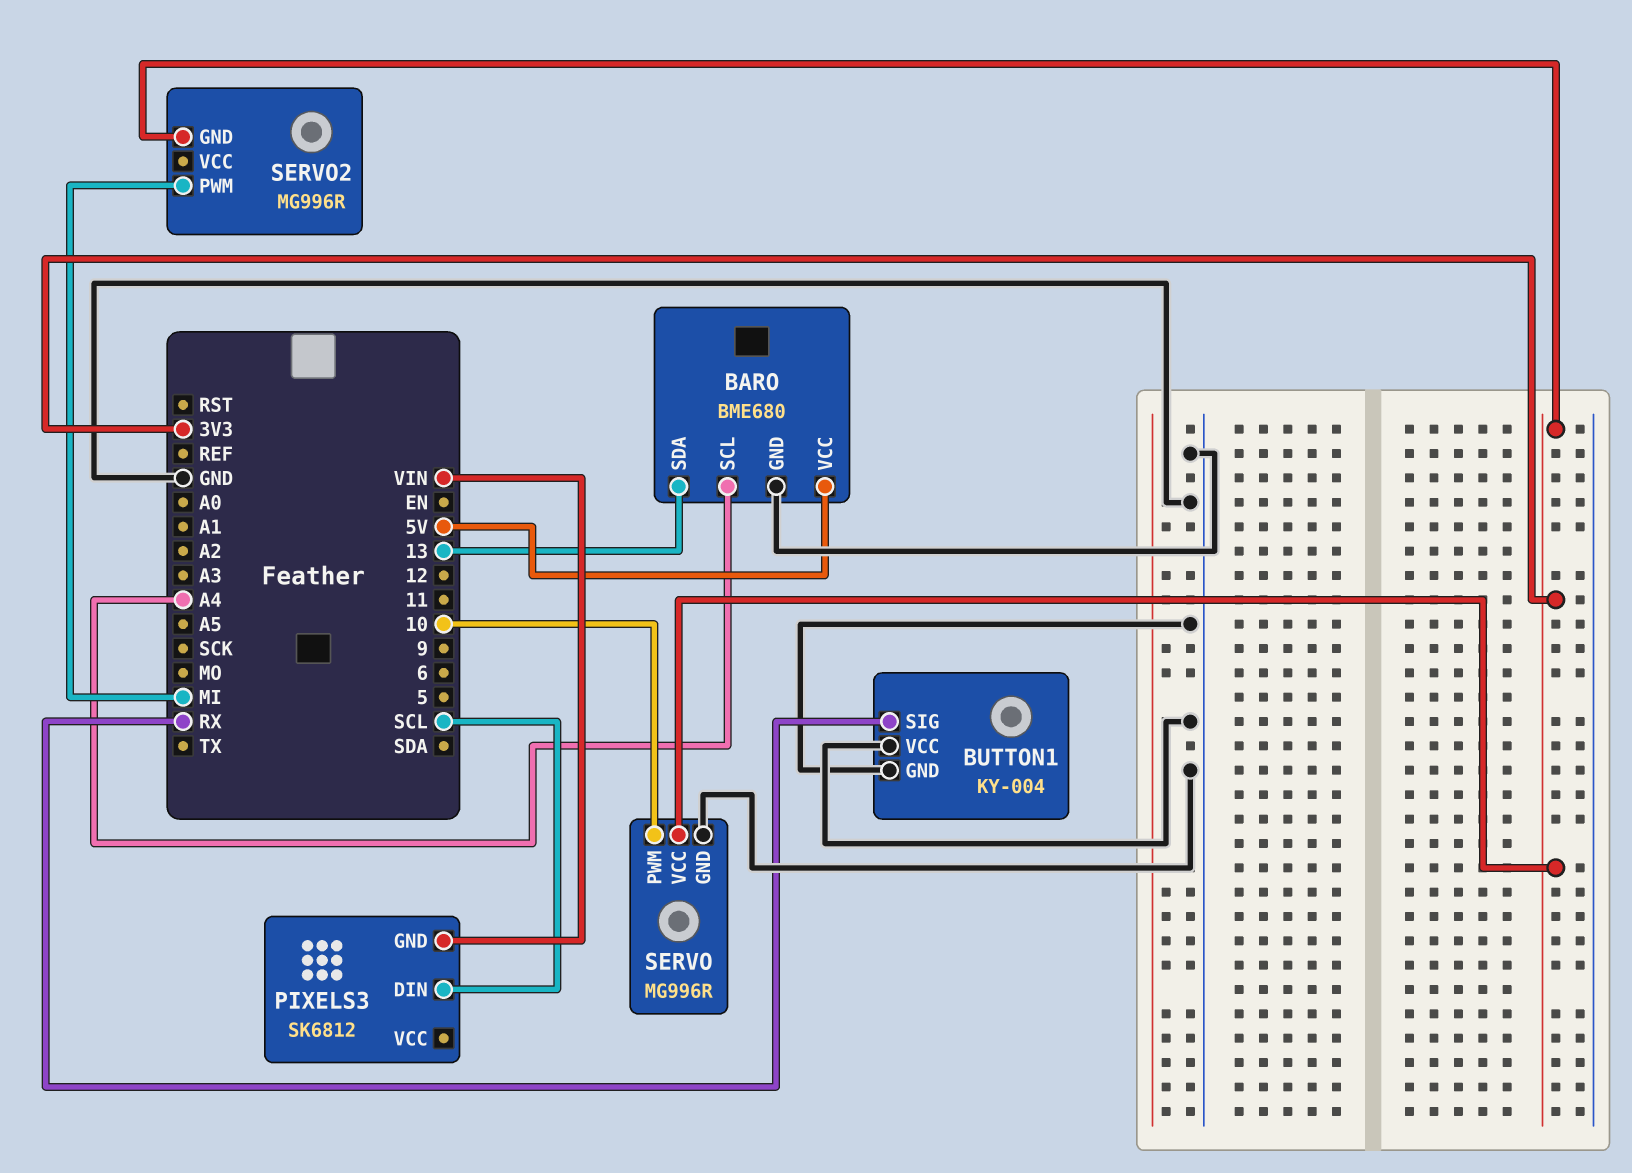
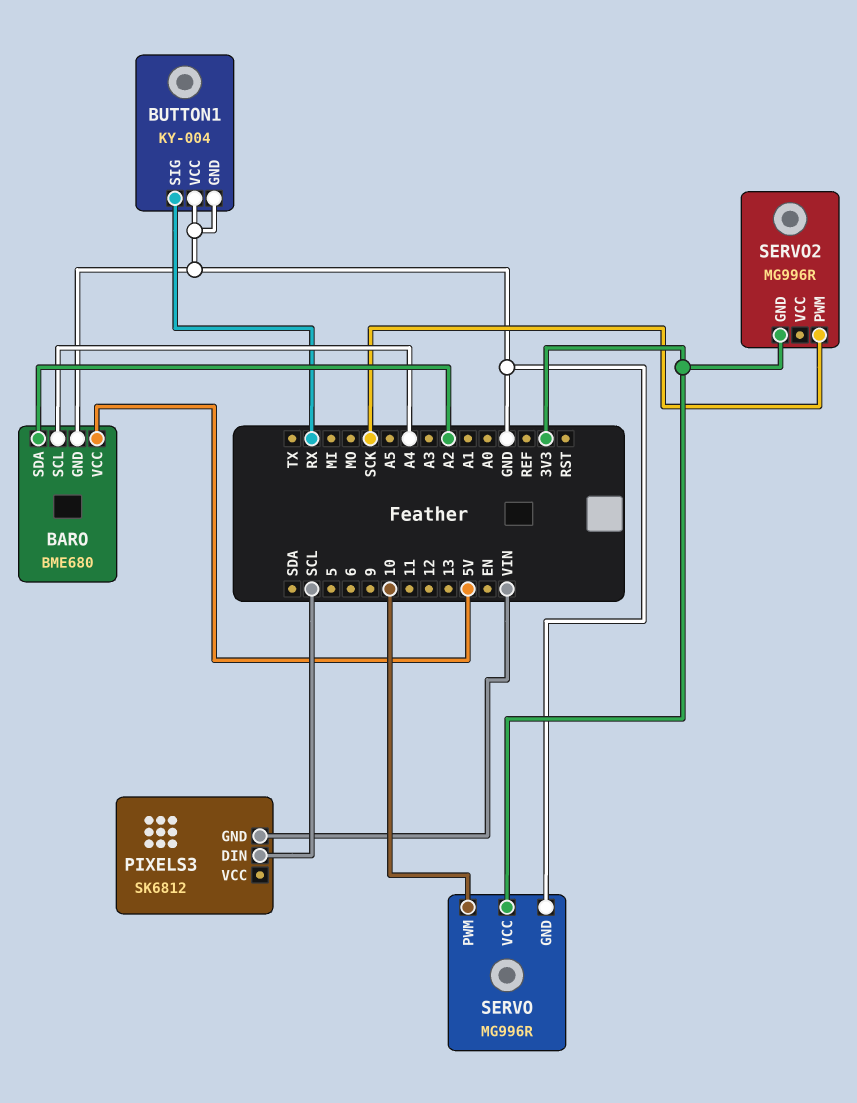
BARO pin SDA: 13 -> A2
SERVO2 pin PWM: MI -> SCK

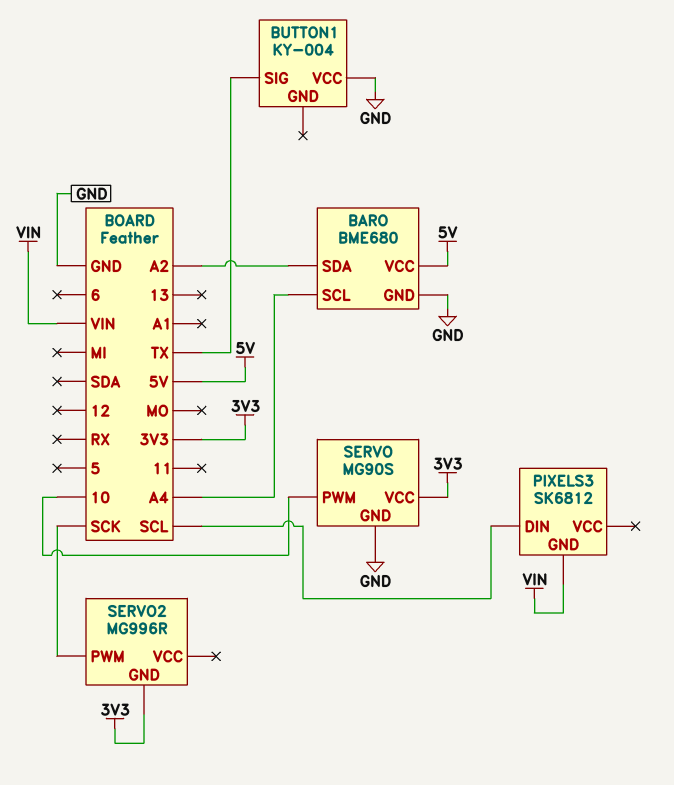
BUTTON1 pin GND: GND -> none
BUTTON1 pin SIG: RX -> TX
SERVO: MG996R -> MG90S

